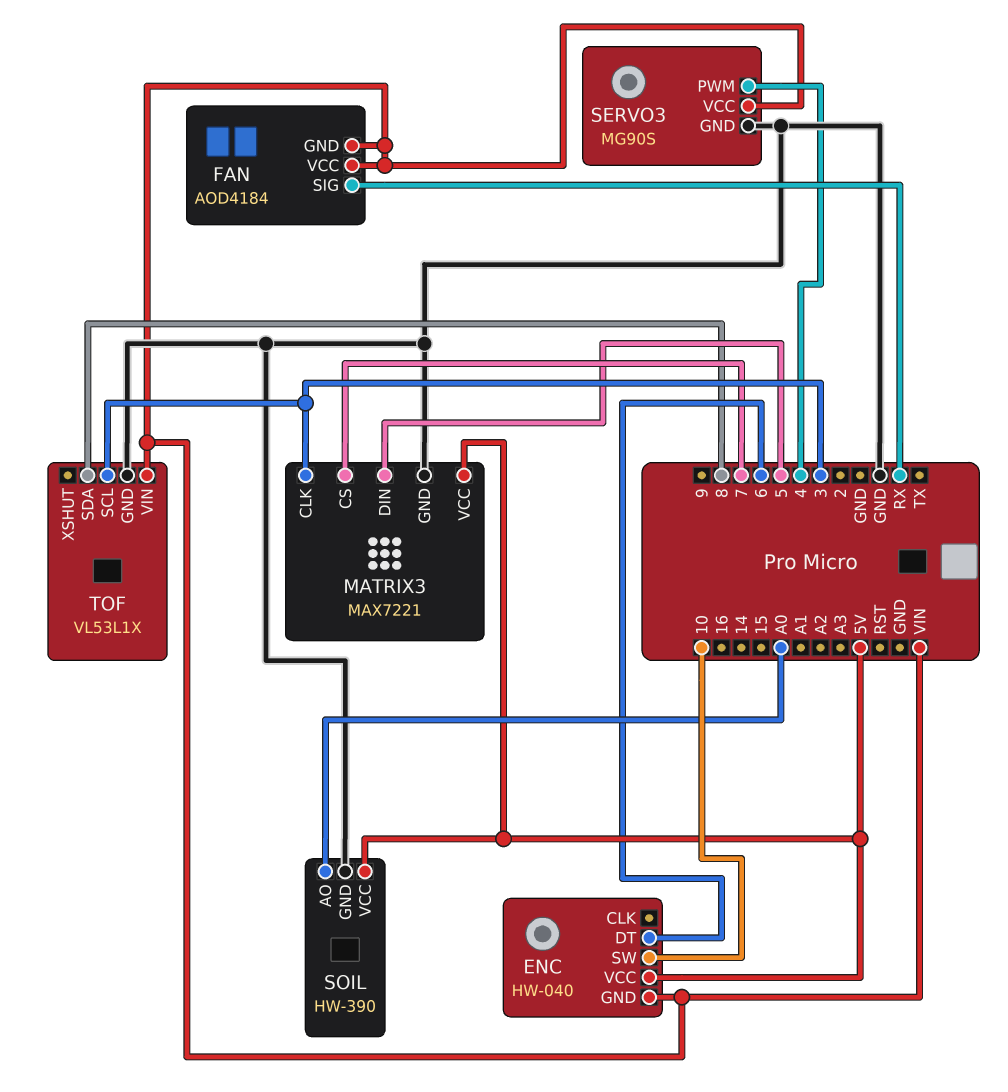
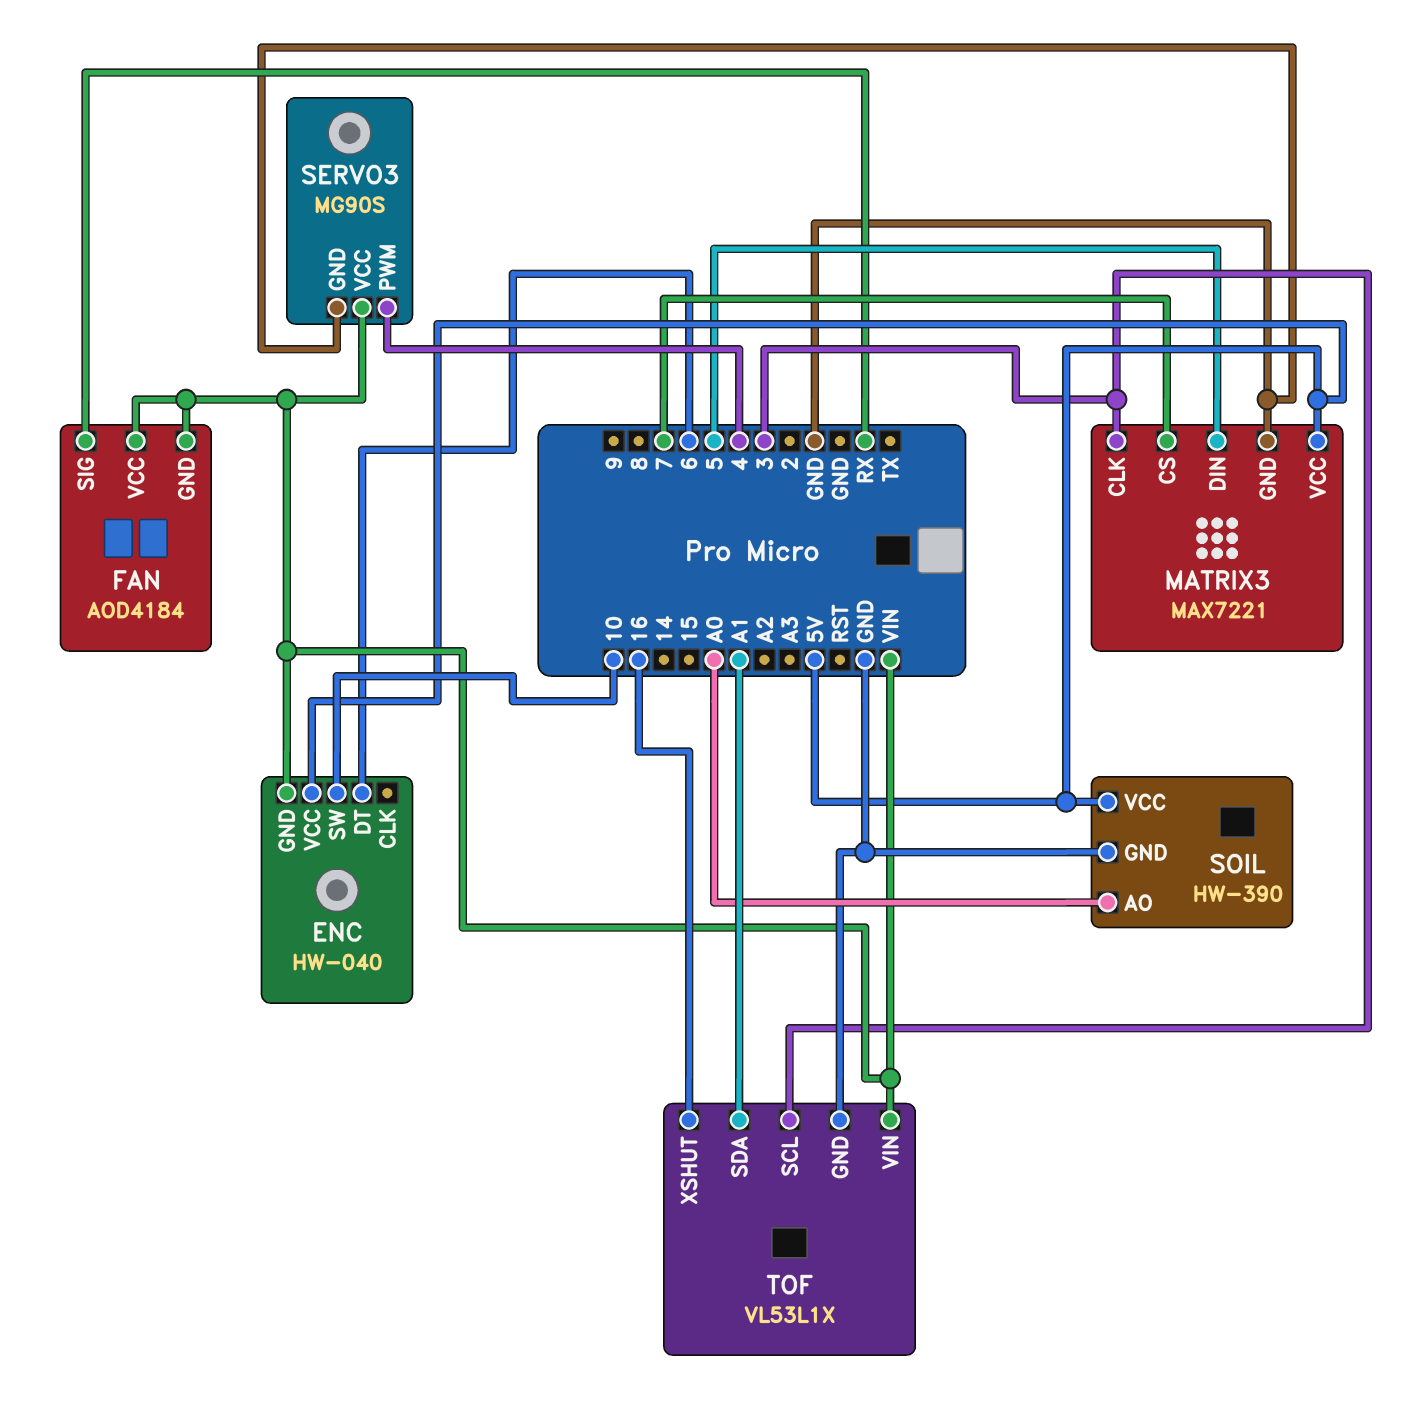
TOF pin SDA: 8 -> A1
TOF pin XSHUT: none -> 16

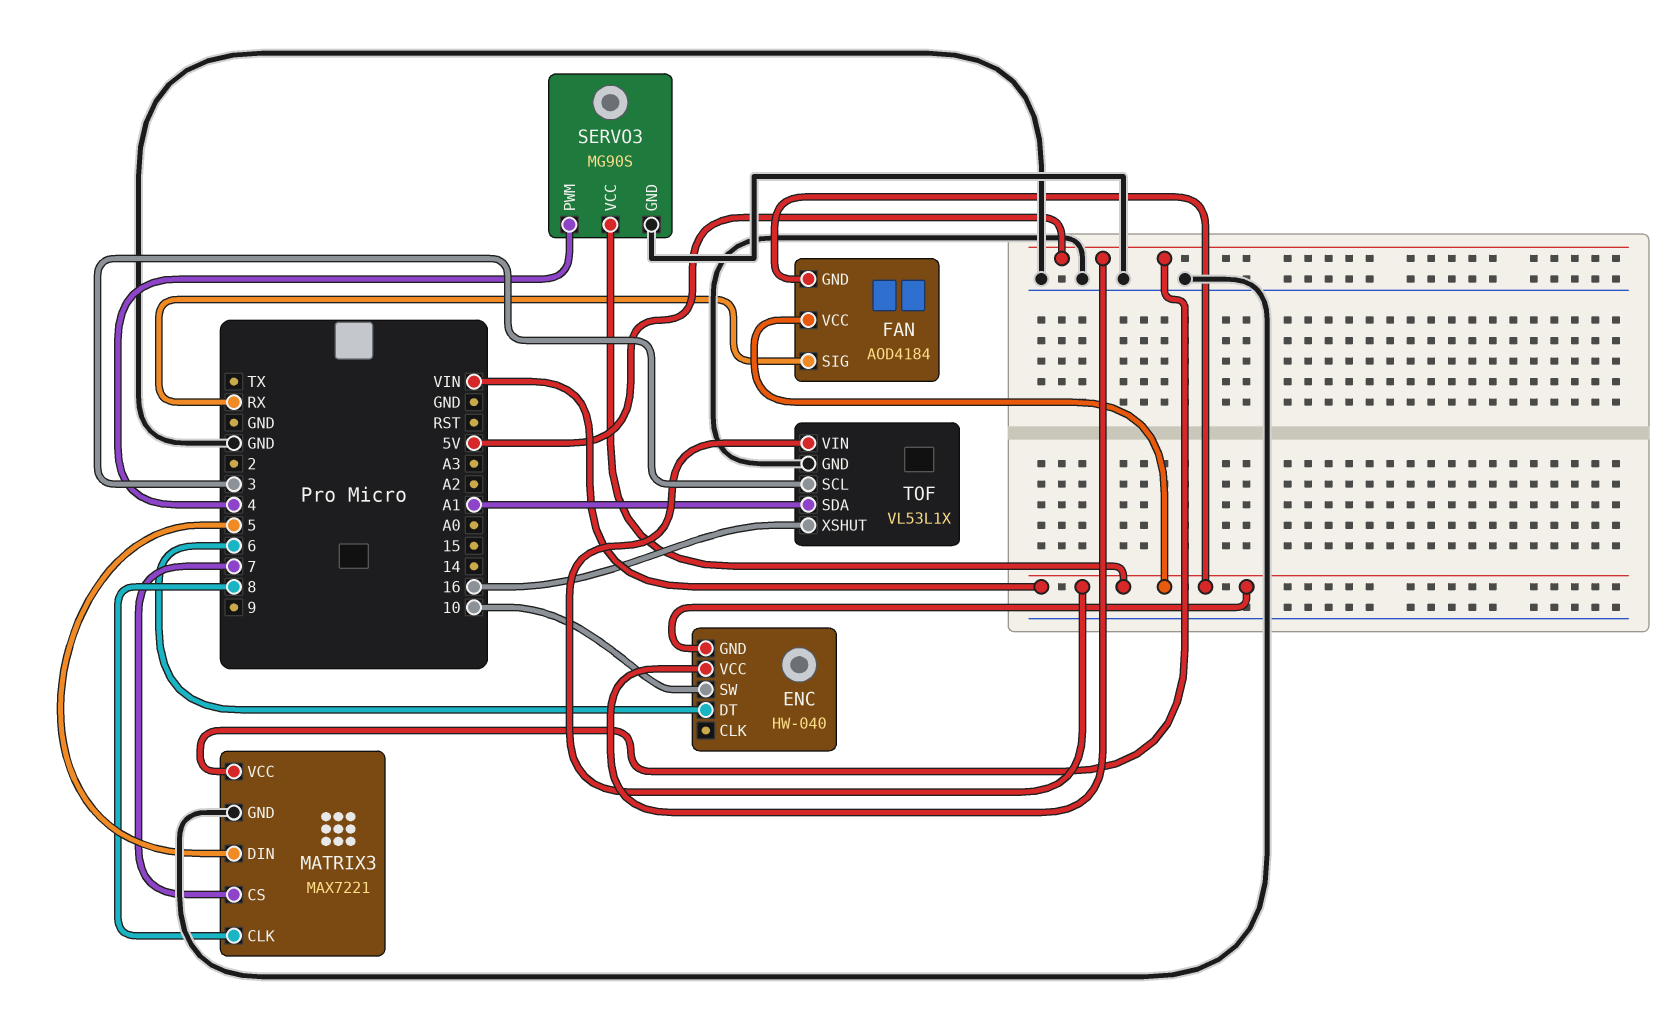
MATRIX3 pin CLK: 3 -> 8
SOIL: HW-390 -> none
SOIL pin AO: A0 -> none
SOIL pin GND: GND -> none
SOIL pin VCC: 5V -> none

